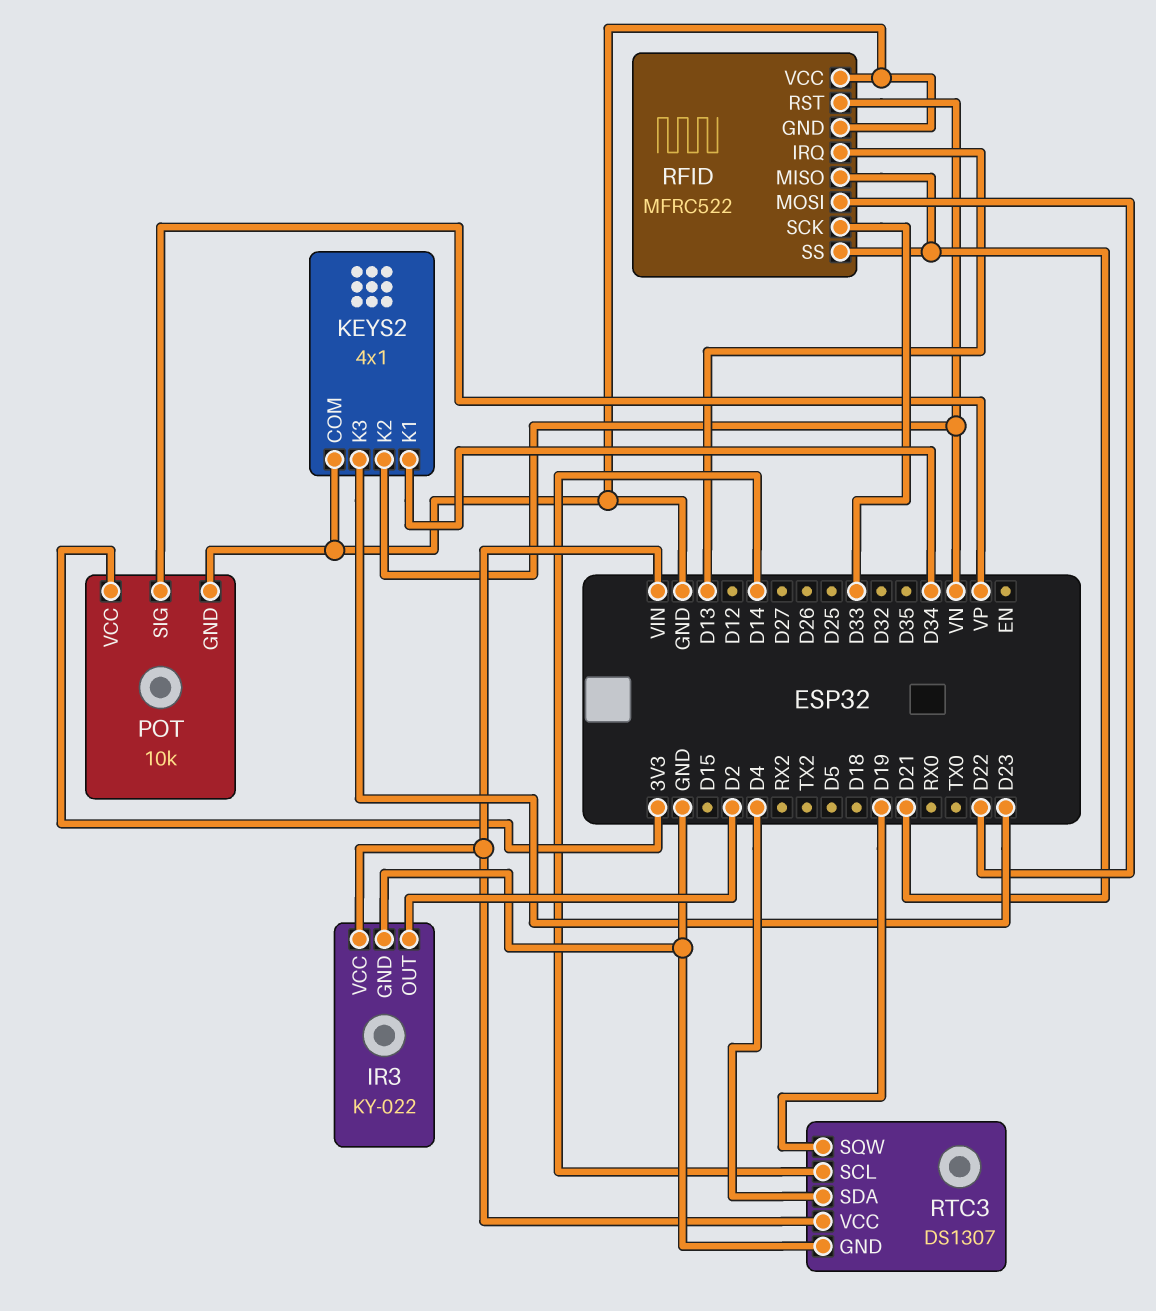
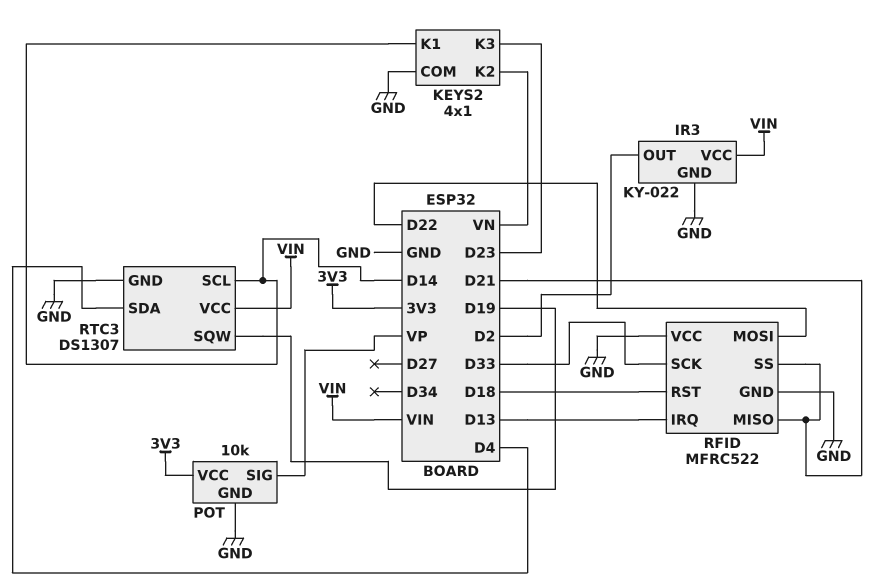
KEYS2 pin K1: D34 -> D14
RFID pin RST: VN -> D18

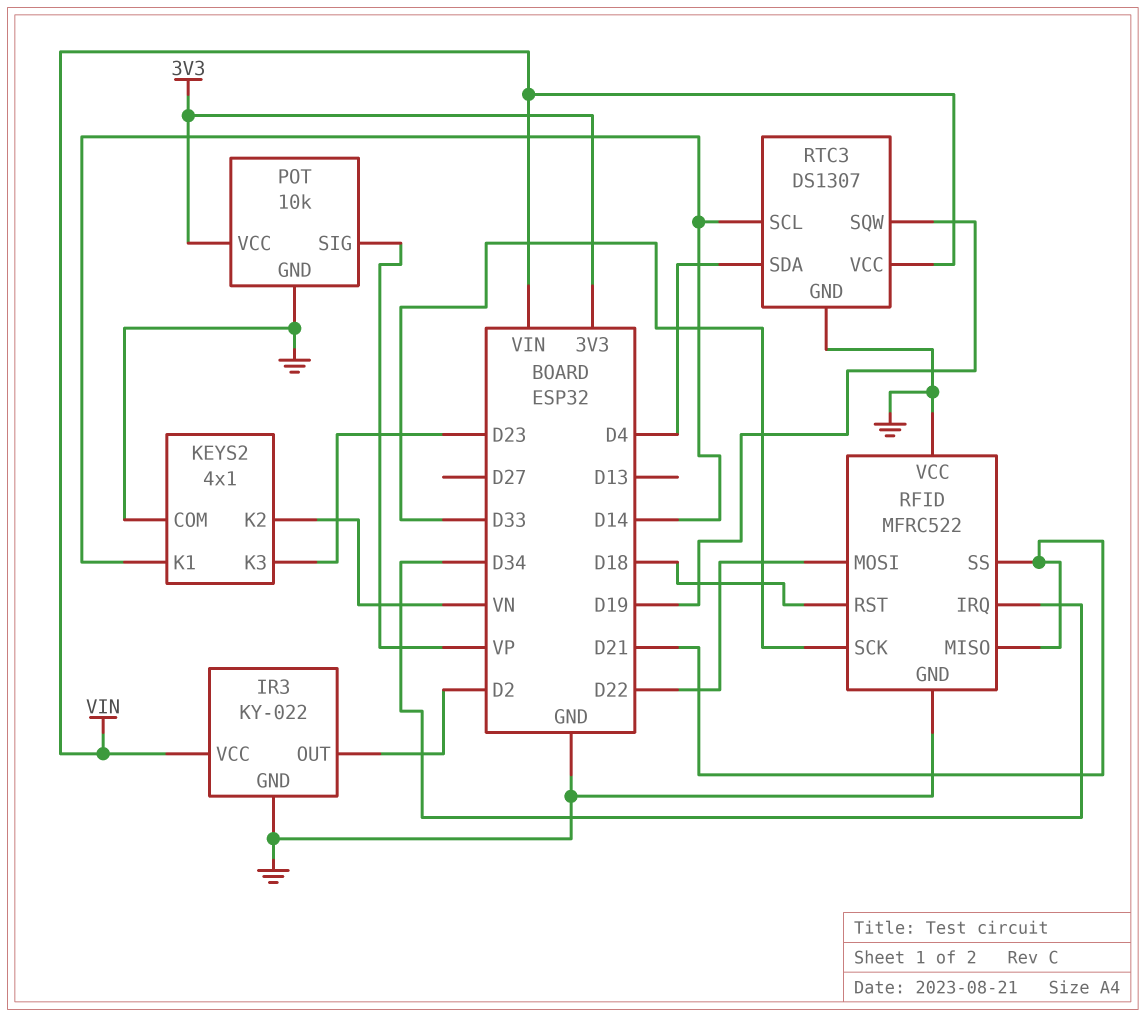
RFID pin IRQ: D13 -> D34

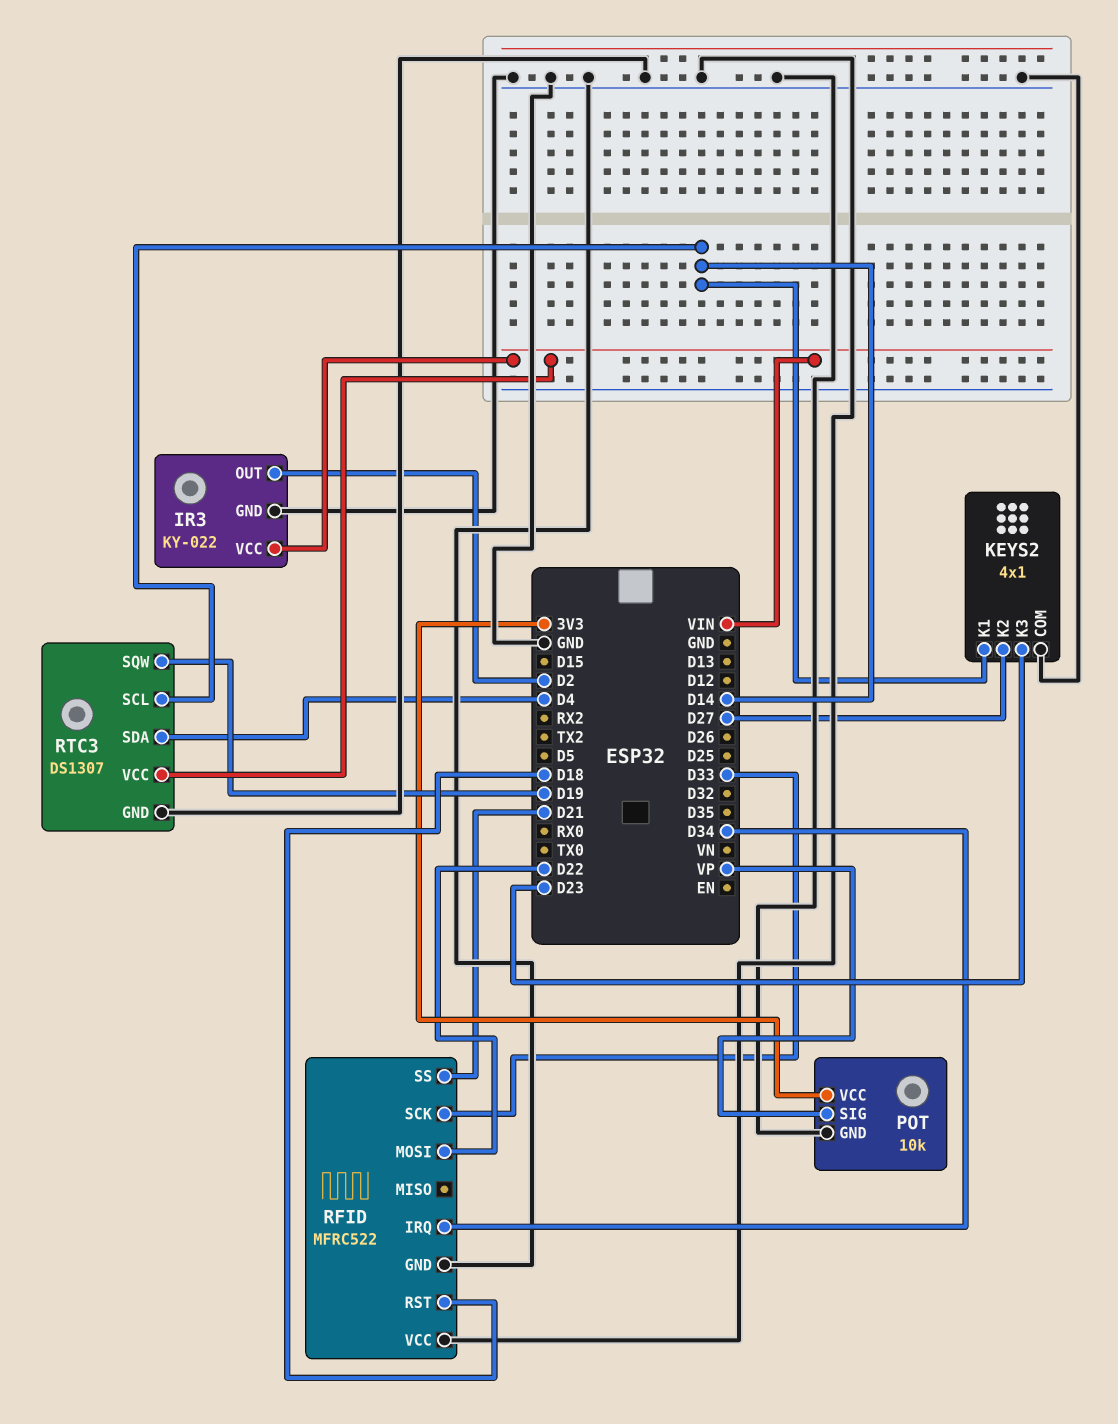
KEYS2 pin K2: VN -> D27
RFID pin MISO: D21 -> none

